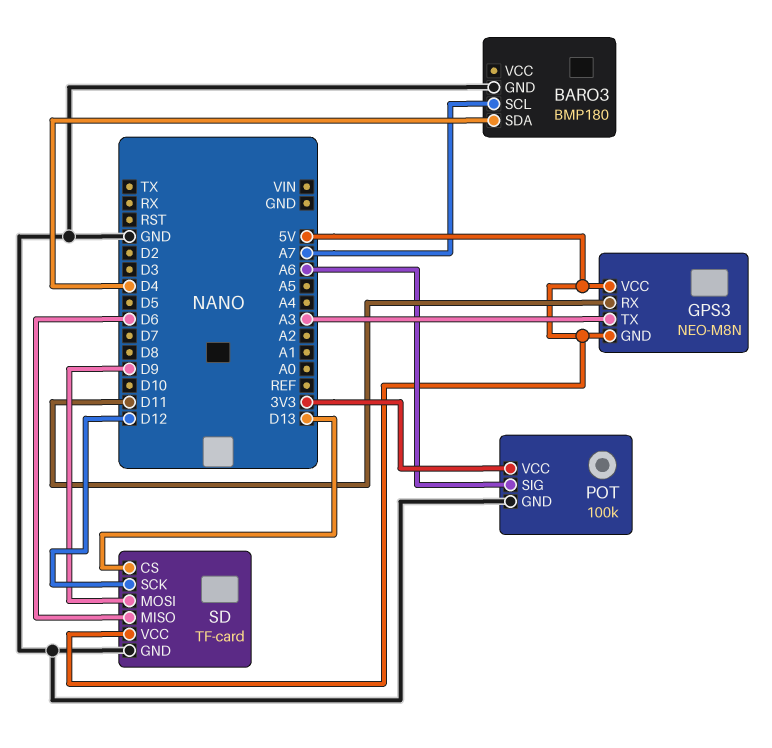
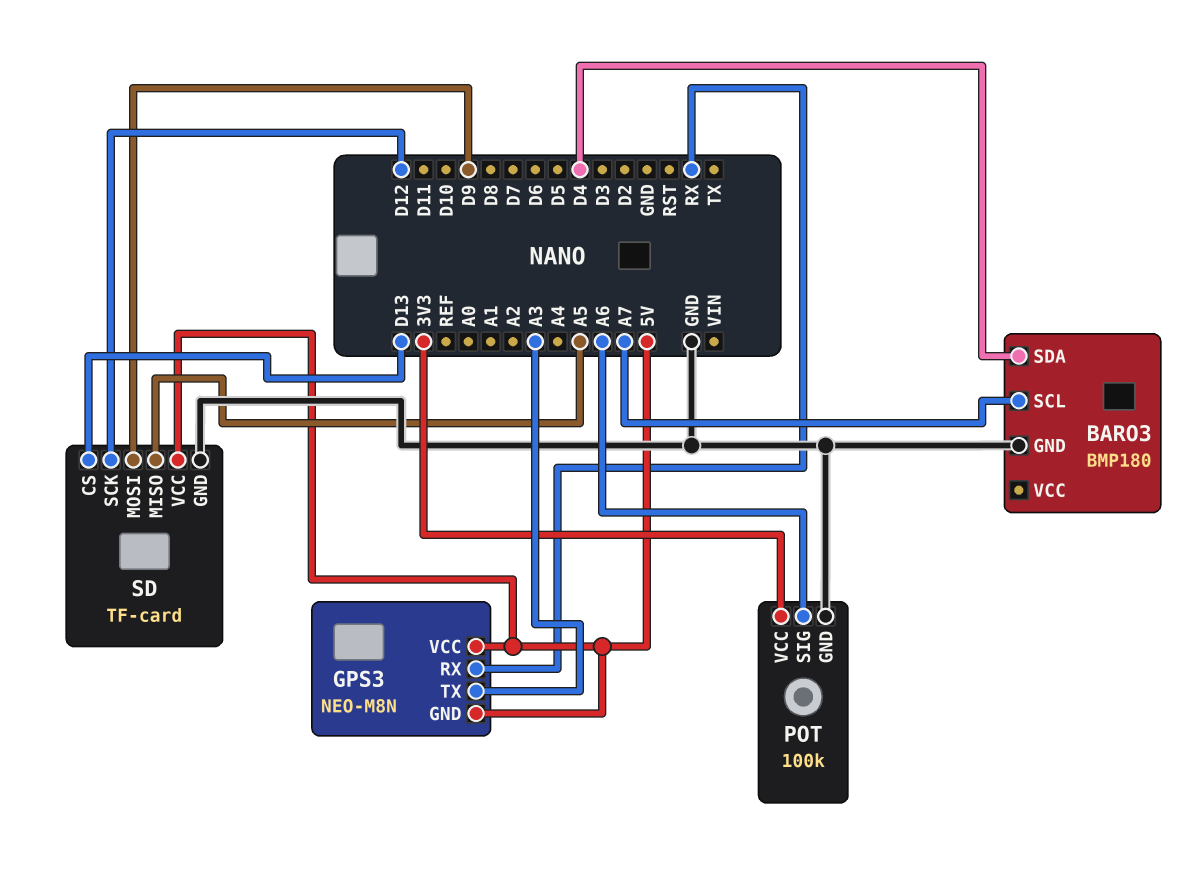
GPS3 pin RX: D11 -> RX
SD pin MISO: D6 -> A5

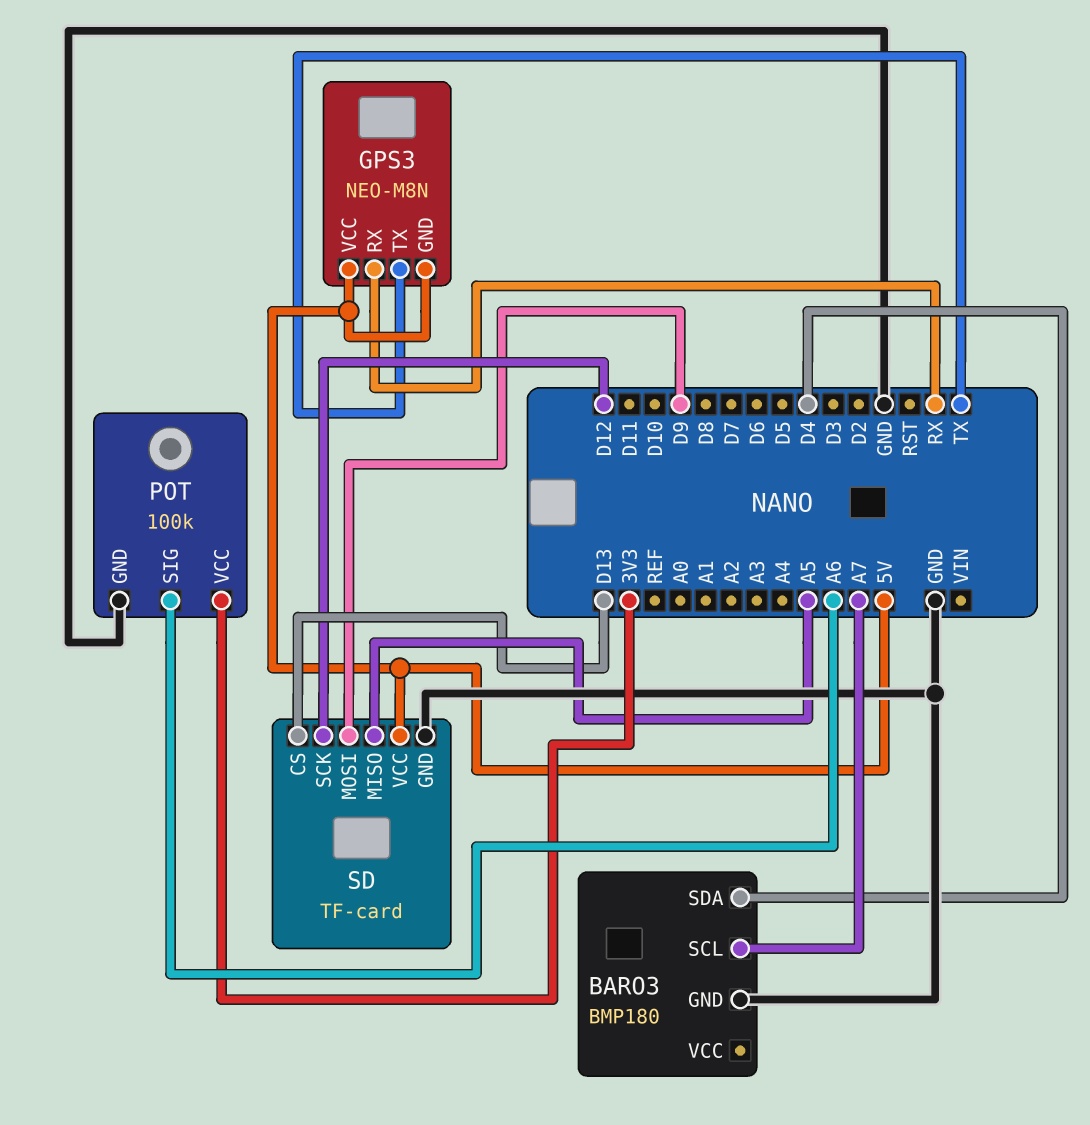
GPS3 pin TX: A3 -> TX

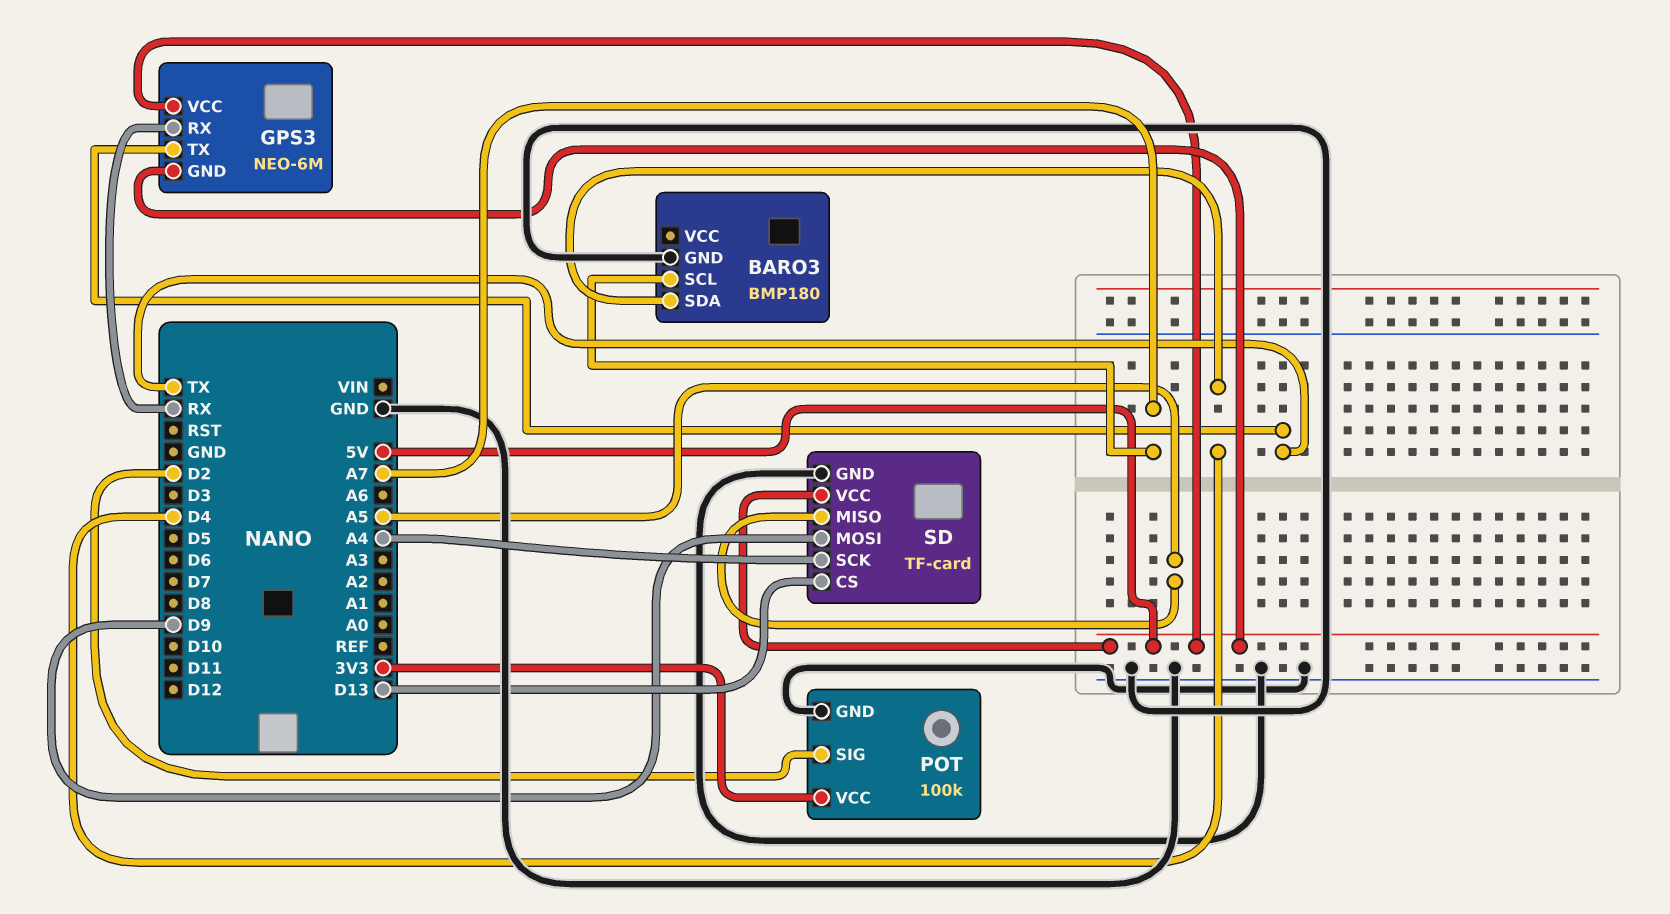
GPS3: NEO-M8N -> NEO-6M
POT pin SIG: A6 -> D2
SD pin SCK: D12 -> A4

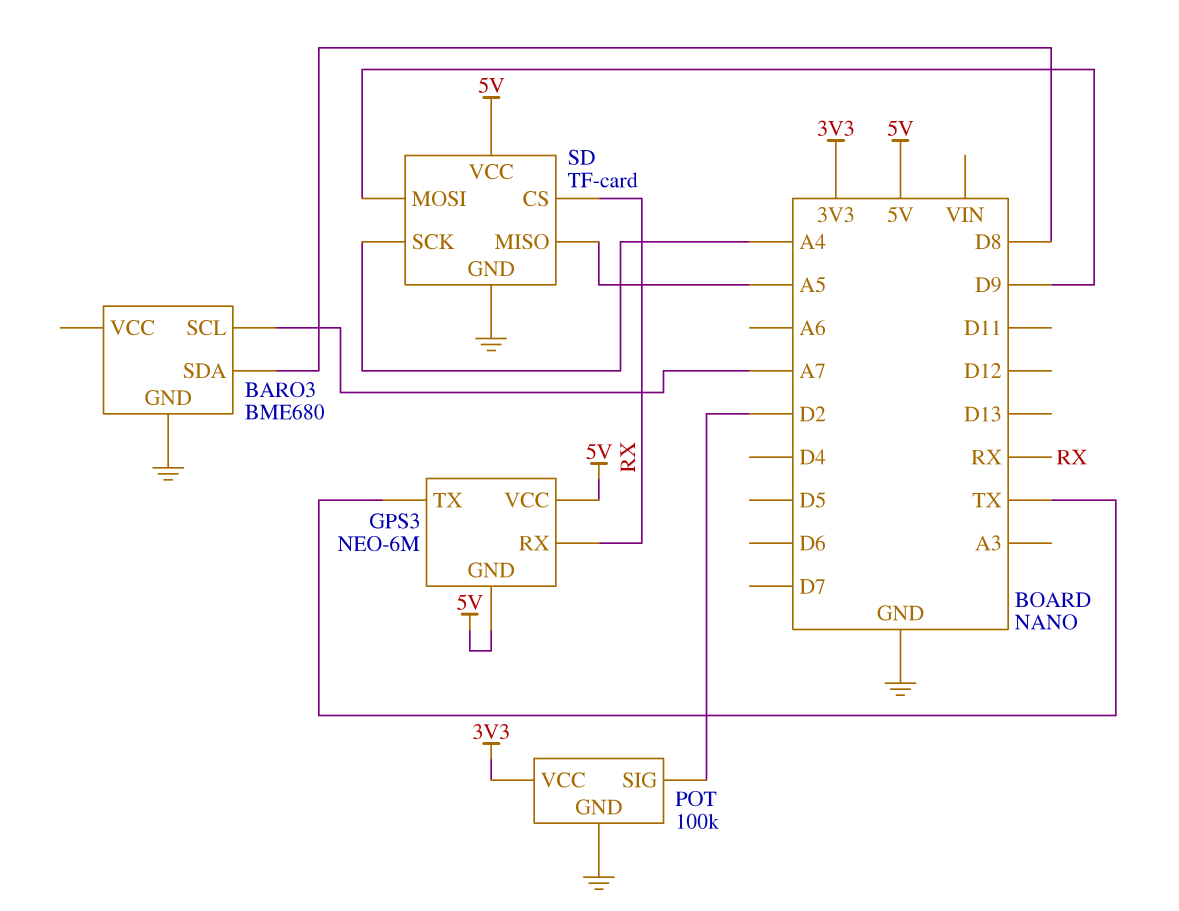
BARO3: BMP180 -> BME680
BARO3 pin SDA: D4 -> D8
SD pin CS: D13 -> RX

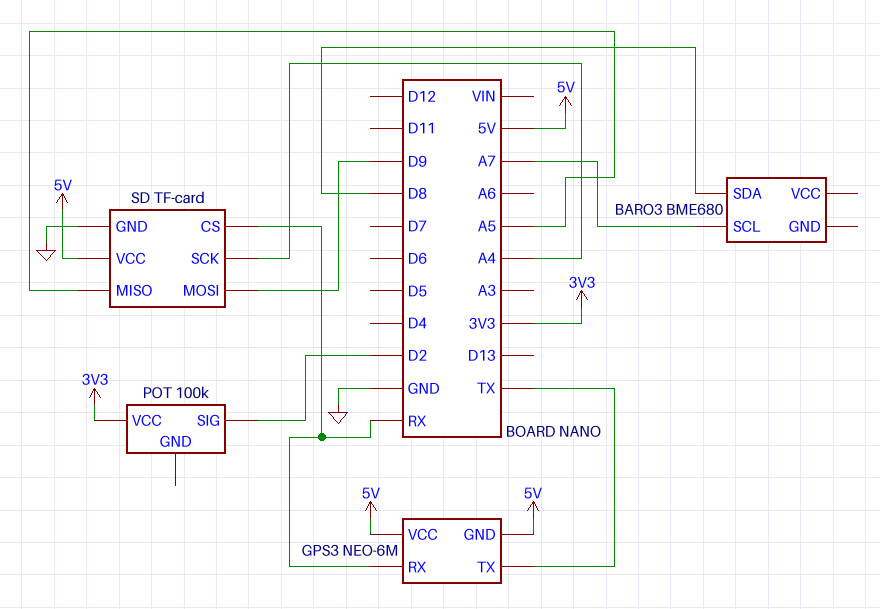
BARO3 pin GND: GND -> none
POT pin GND: GND -> none

